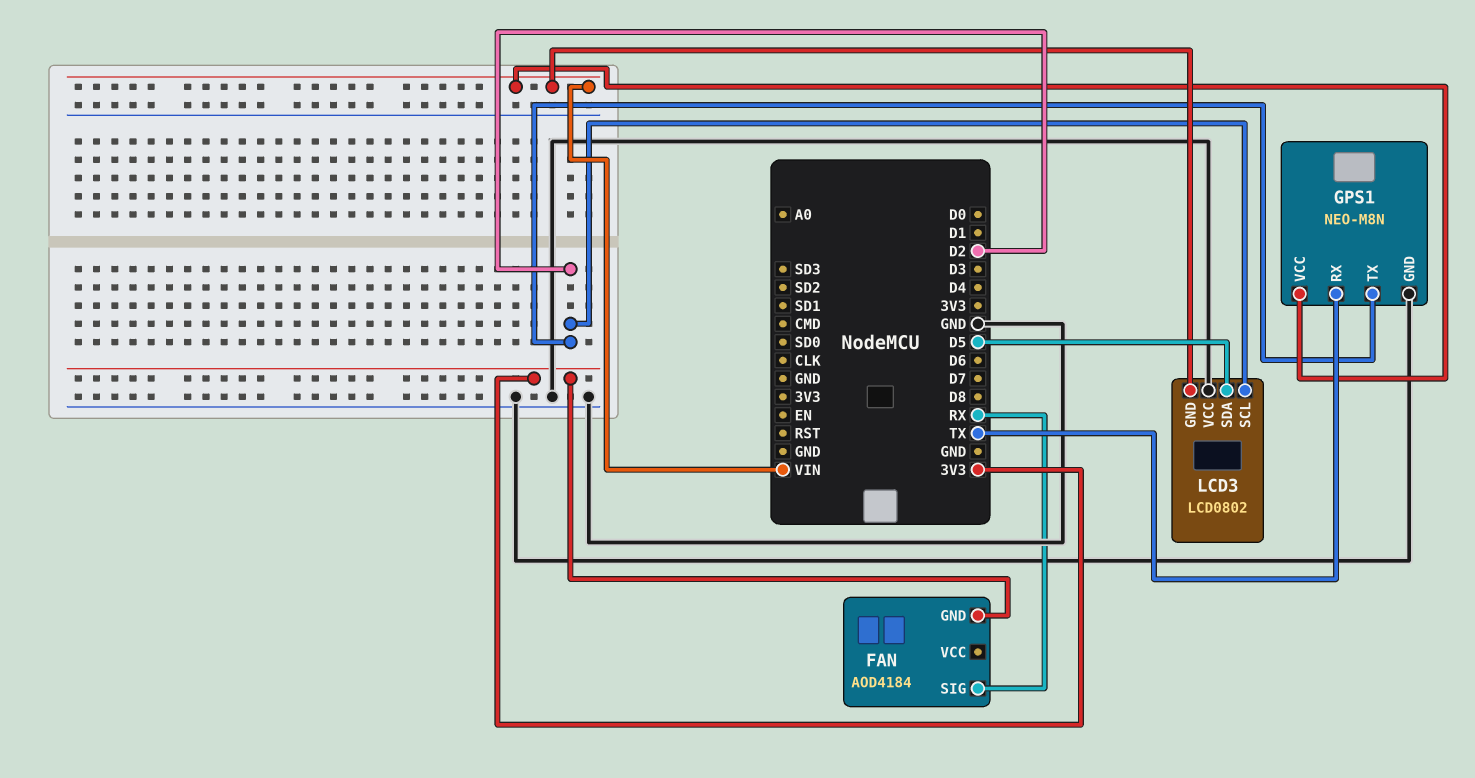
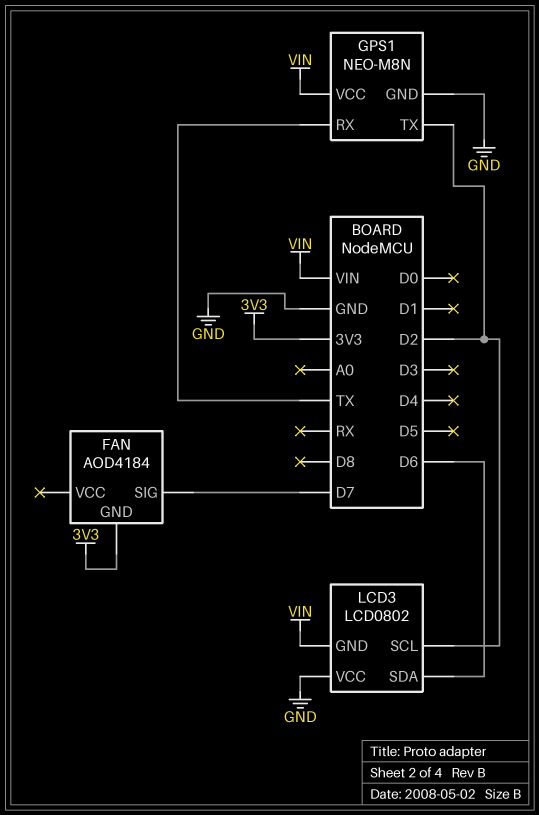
FAN pin SIG: RX -> D7
LCD3 pin SDA: D5 -> D6

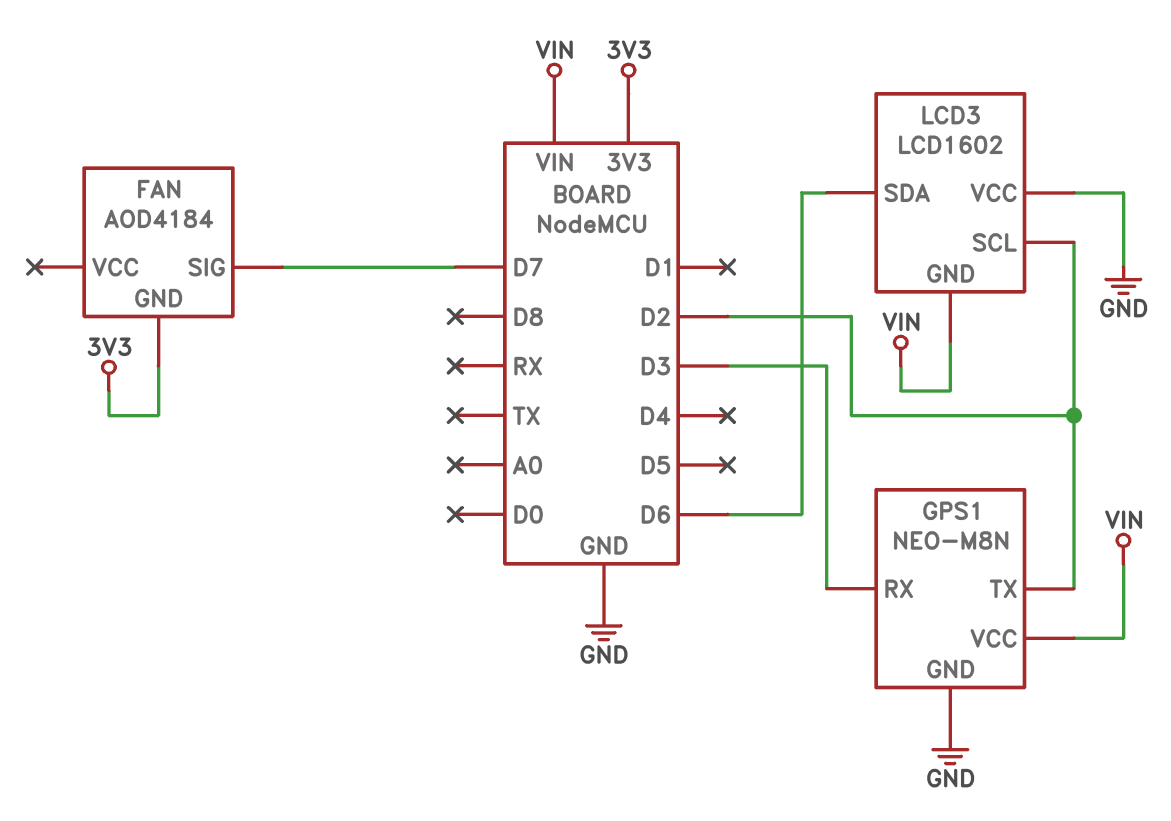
GPS1 pin RX: TX -> D3
LCD3: LCD0802 -> LCD1602

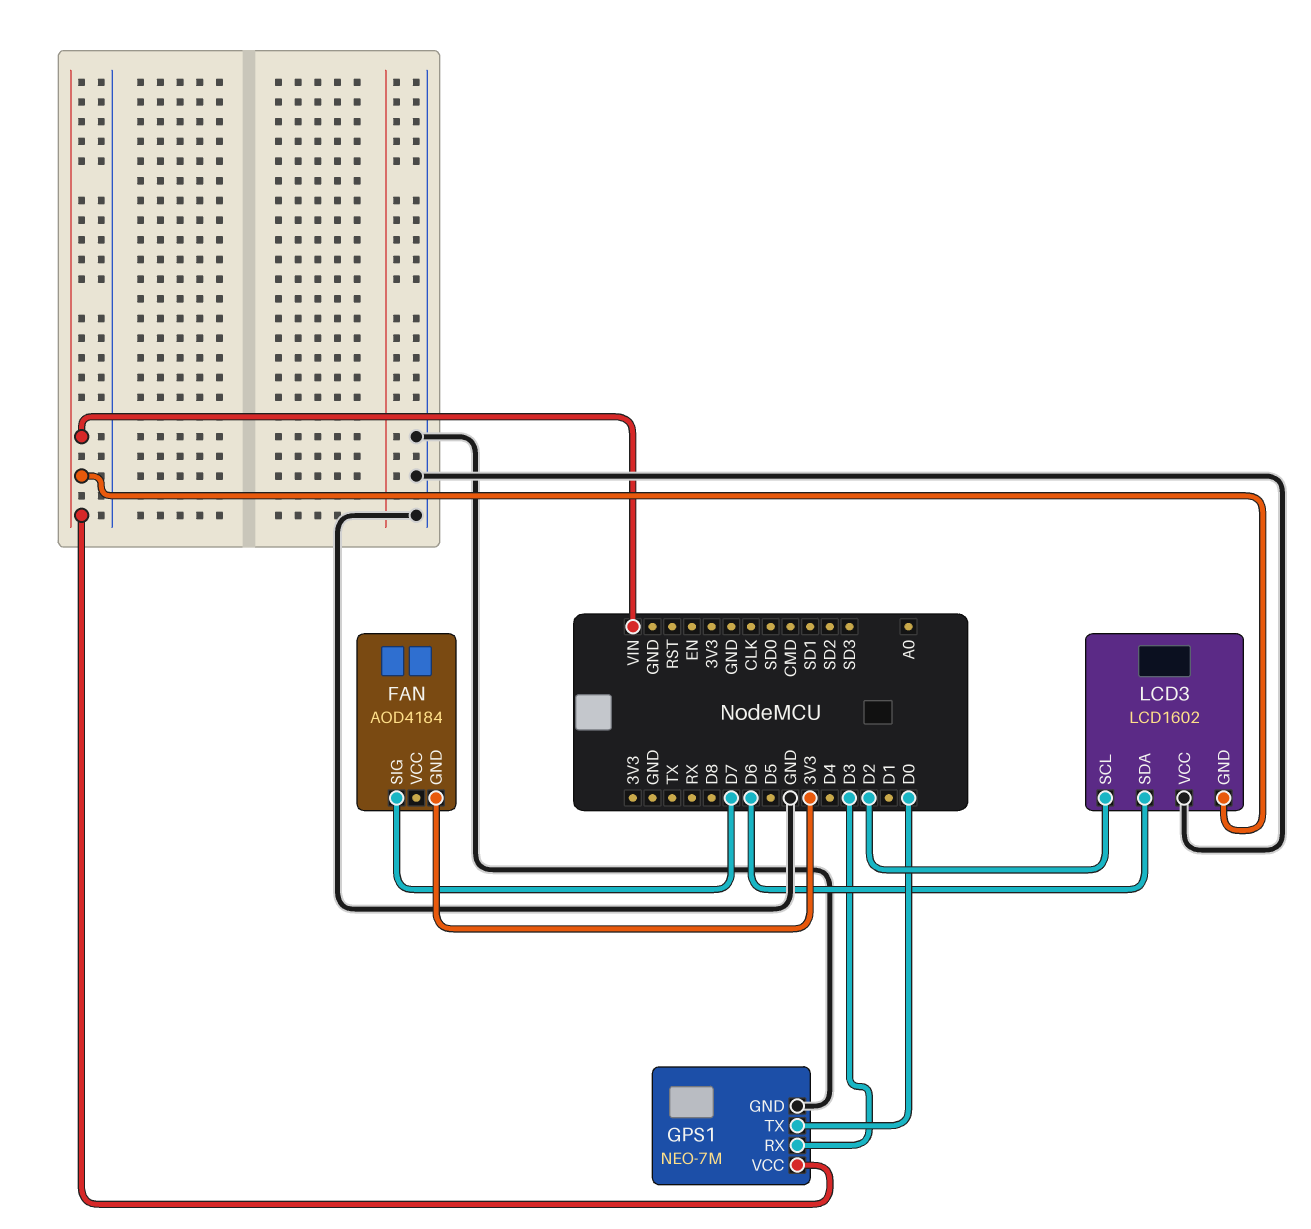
GPS1: NEO-M8N -> NEO-7M
GPS1 pin TX: D2 -> D0

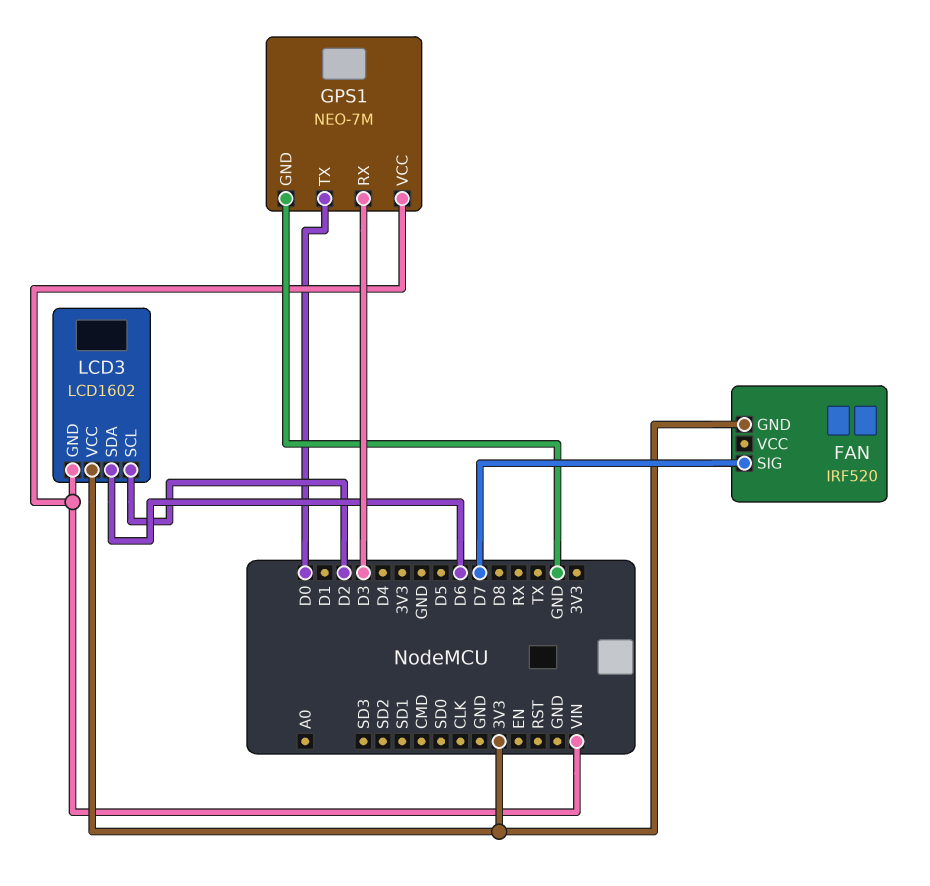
FAN: AOD4184 -> IRF520
LCD3 pin VCC: GND -> 3V3

